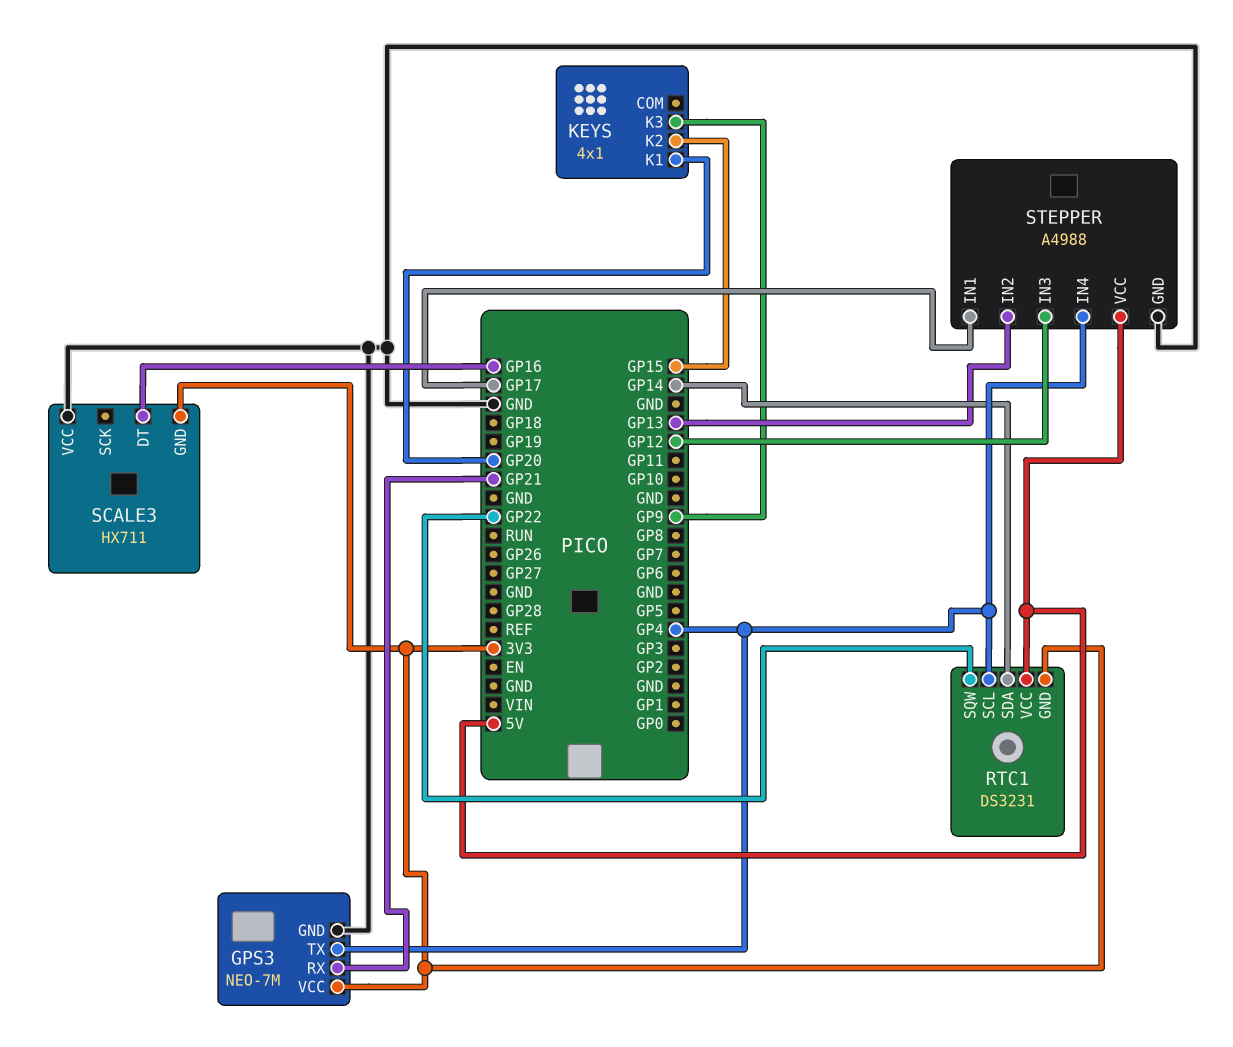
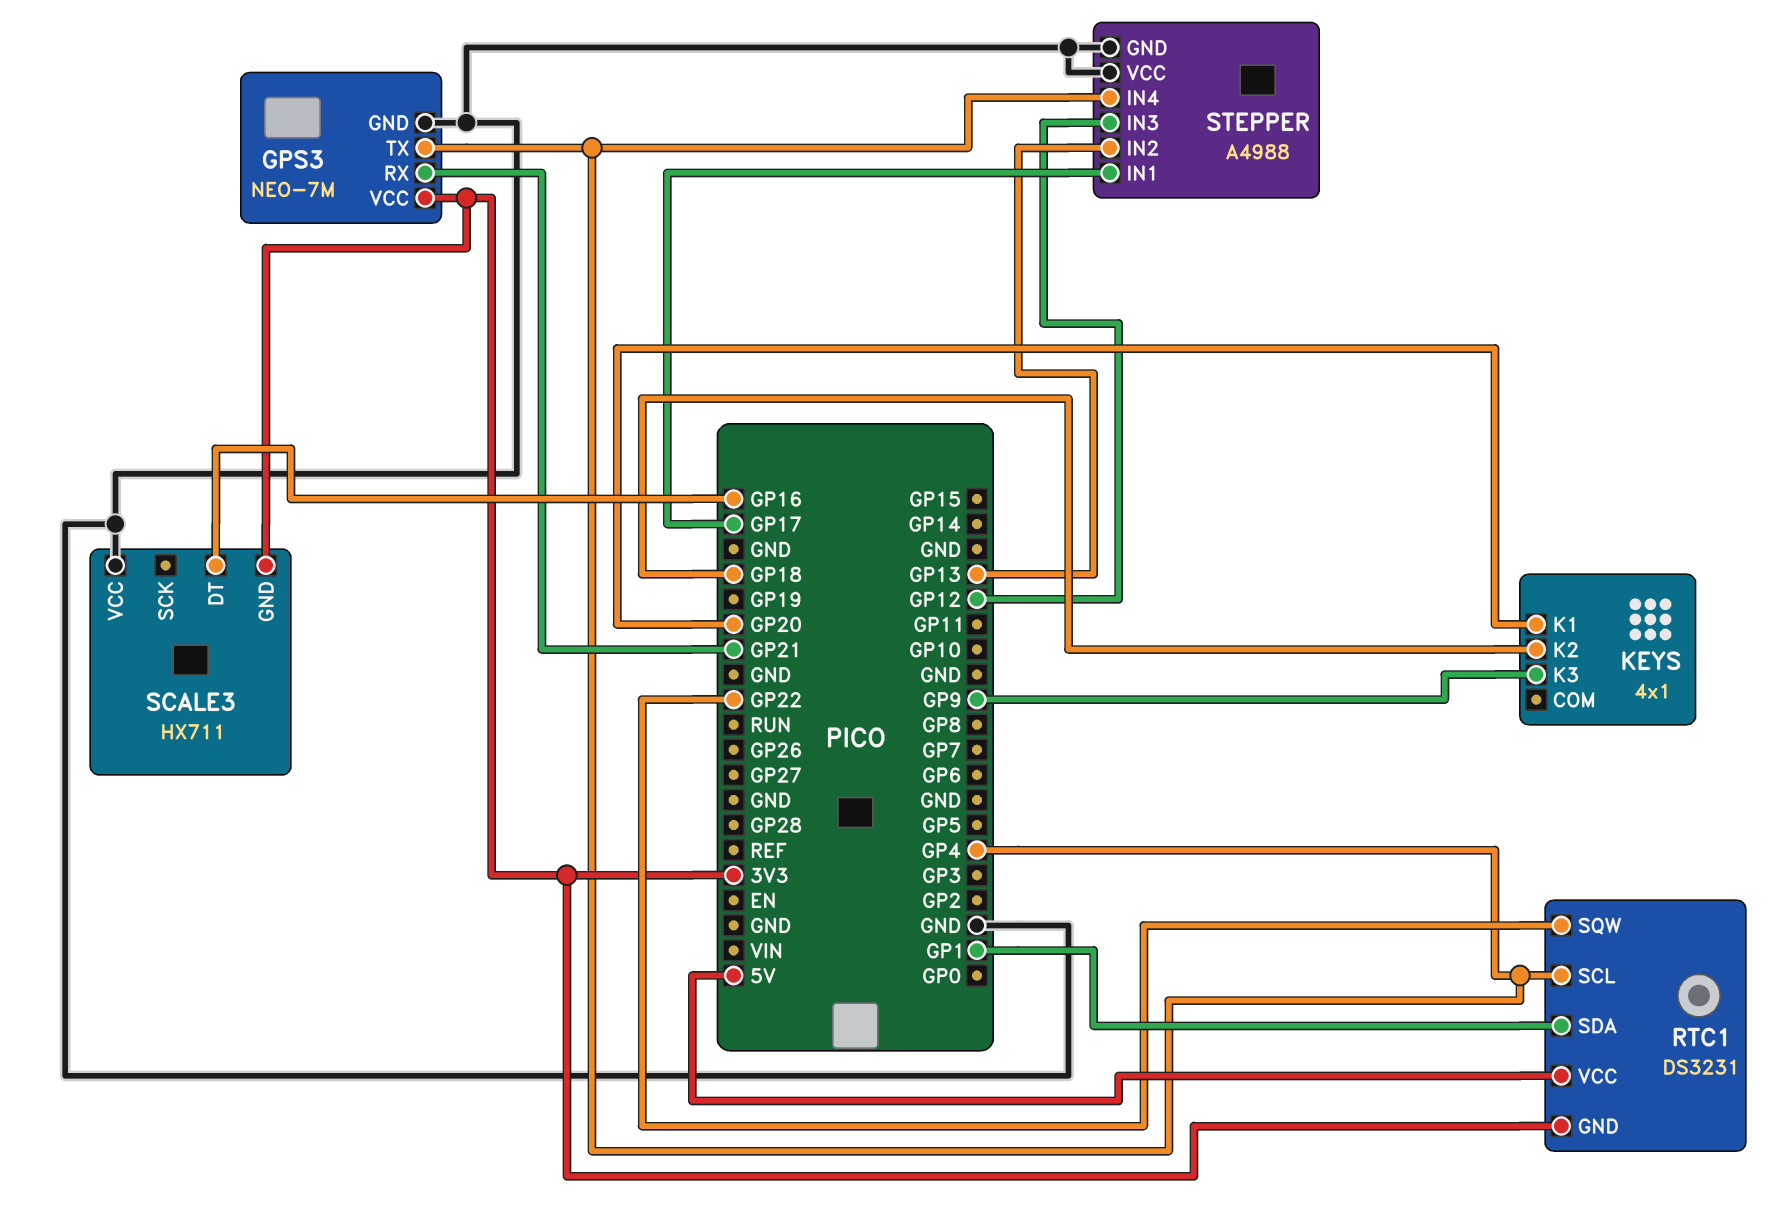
KEYS pin K2: GP15 -> GP18
RTC1 pin SDA: GP14 -> GP1
STEPPER pin VCC: 5V -> GND

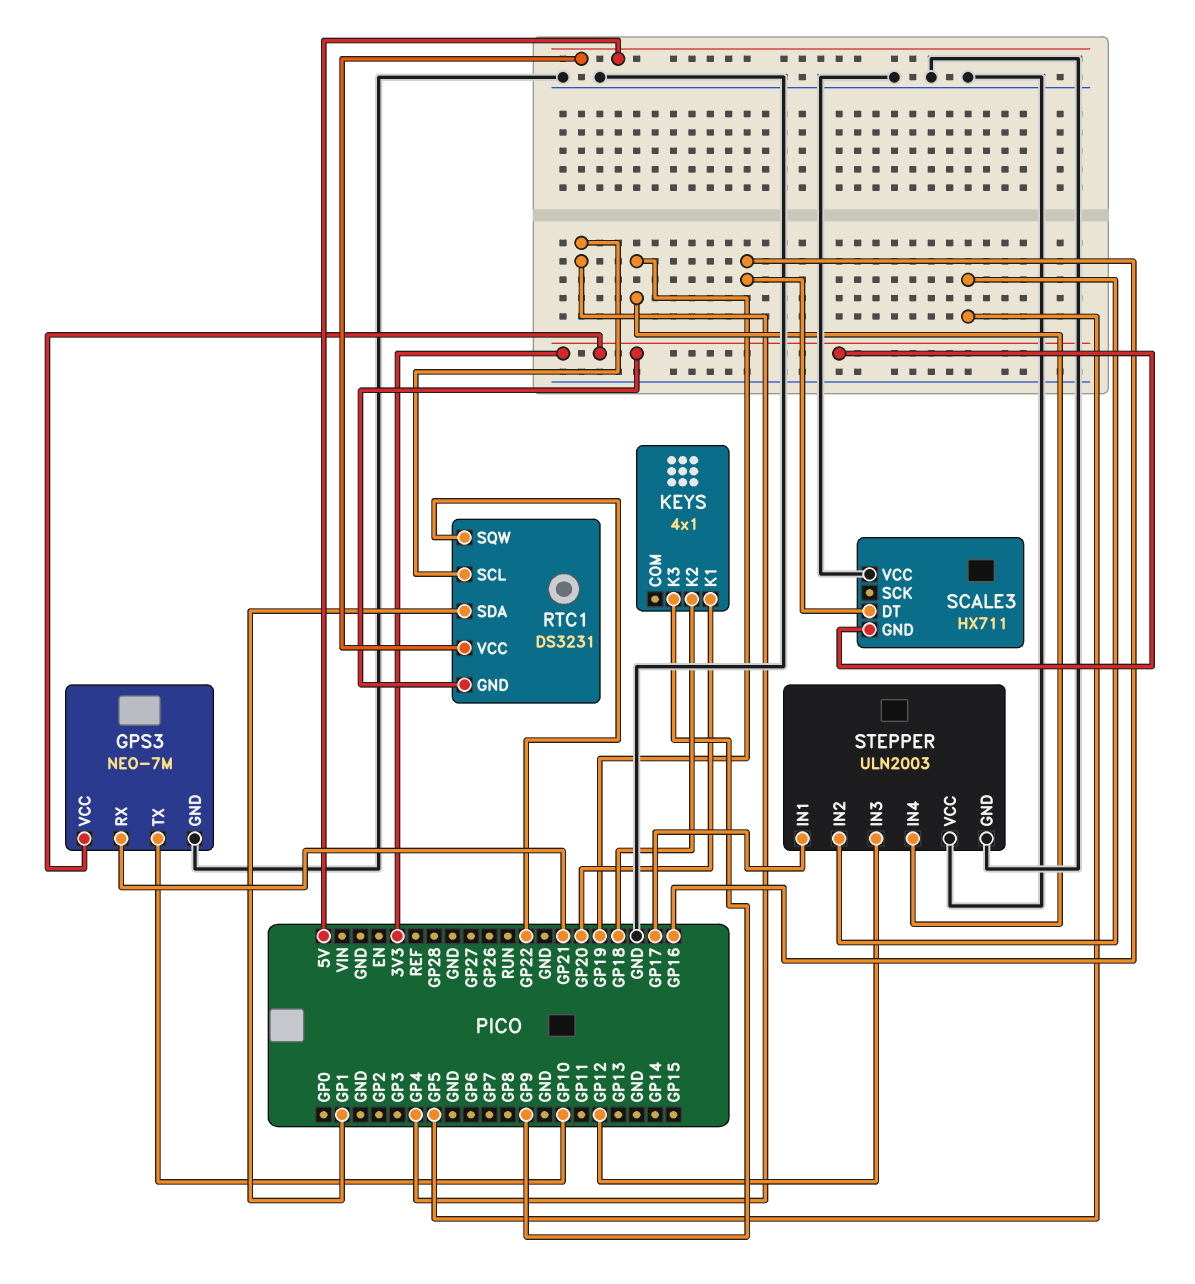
GPS3 pin TX: GP4 -> GP10
STEPPER: A4988 -> ULN2003
STEPPER pin IN2: GP13 -> GP5
STEPPER pin IN4: GP4 -> GP19

